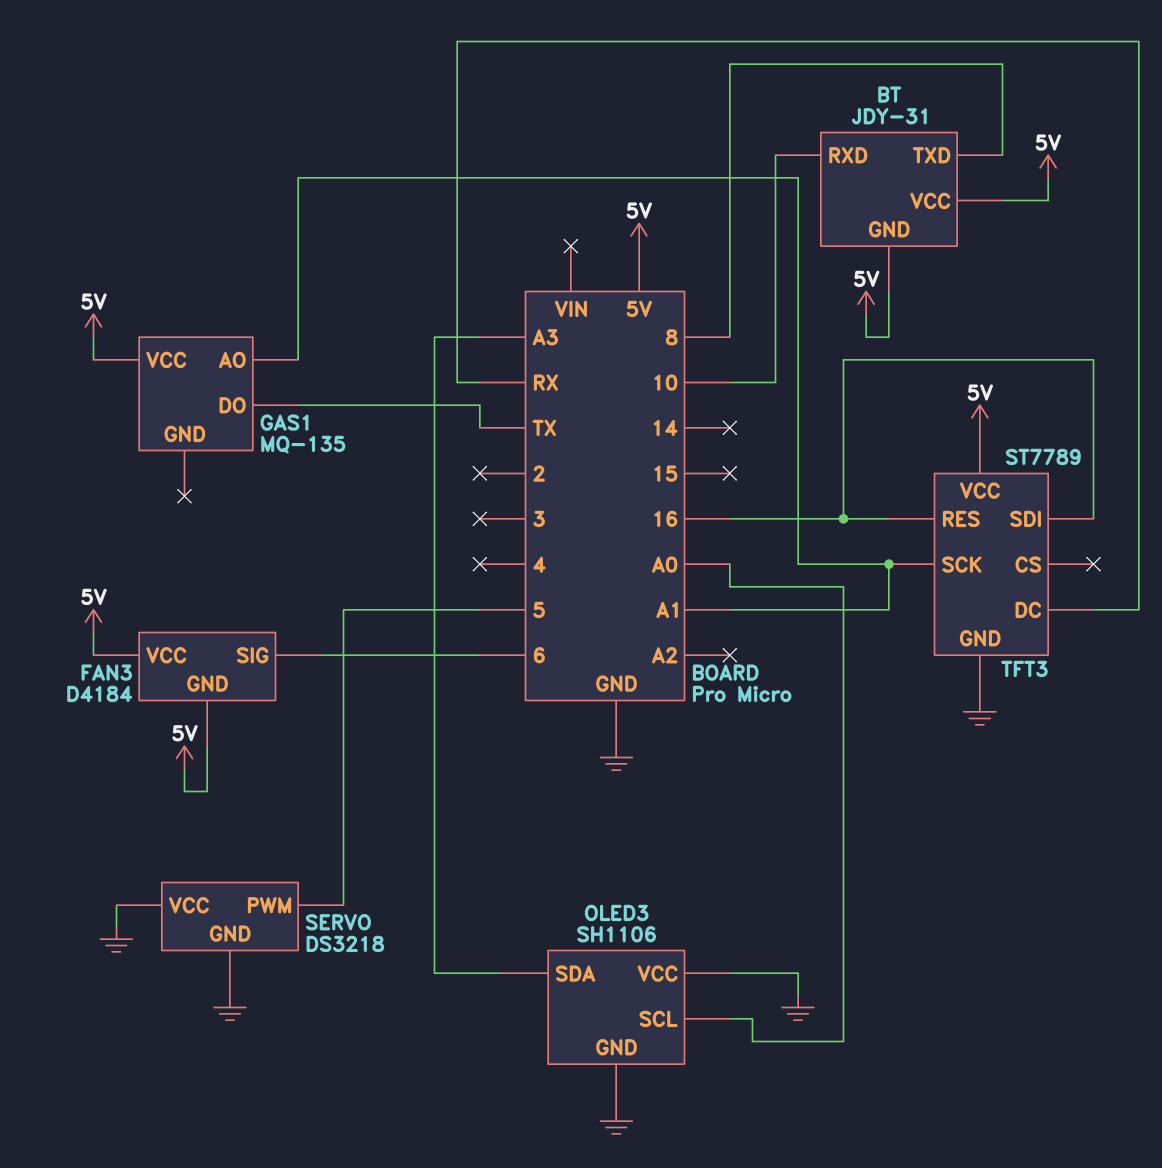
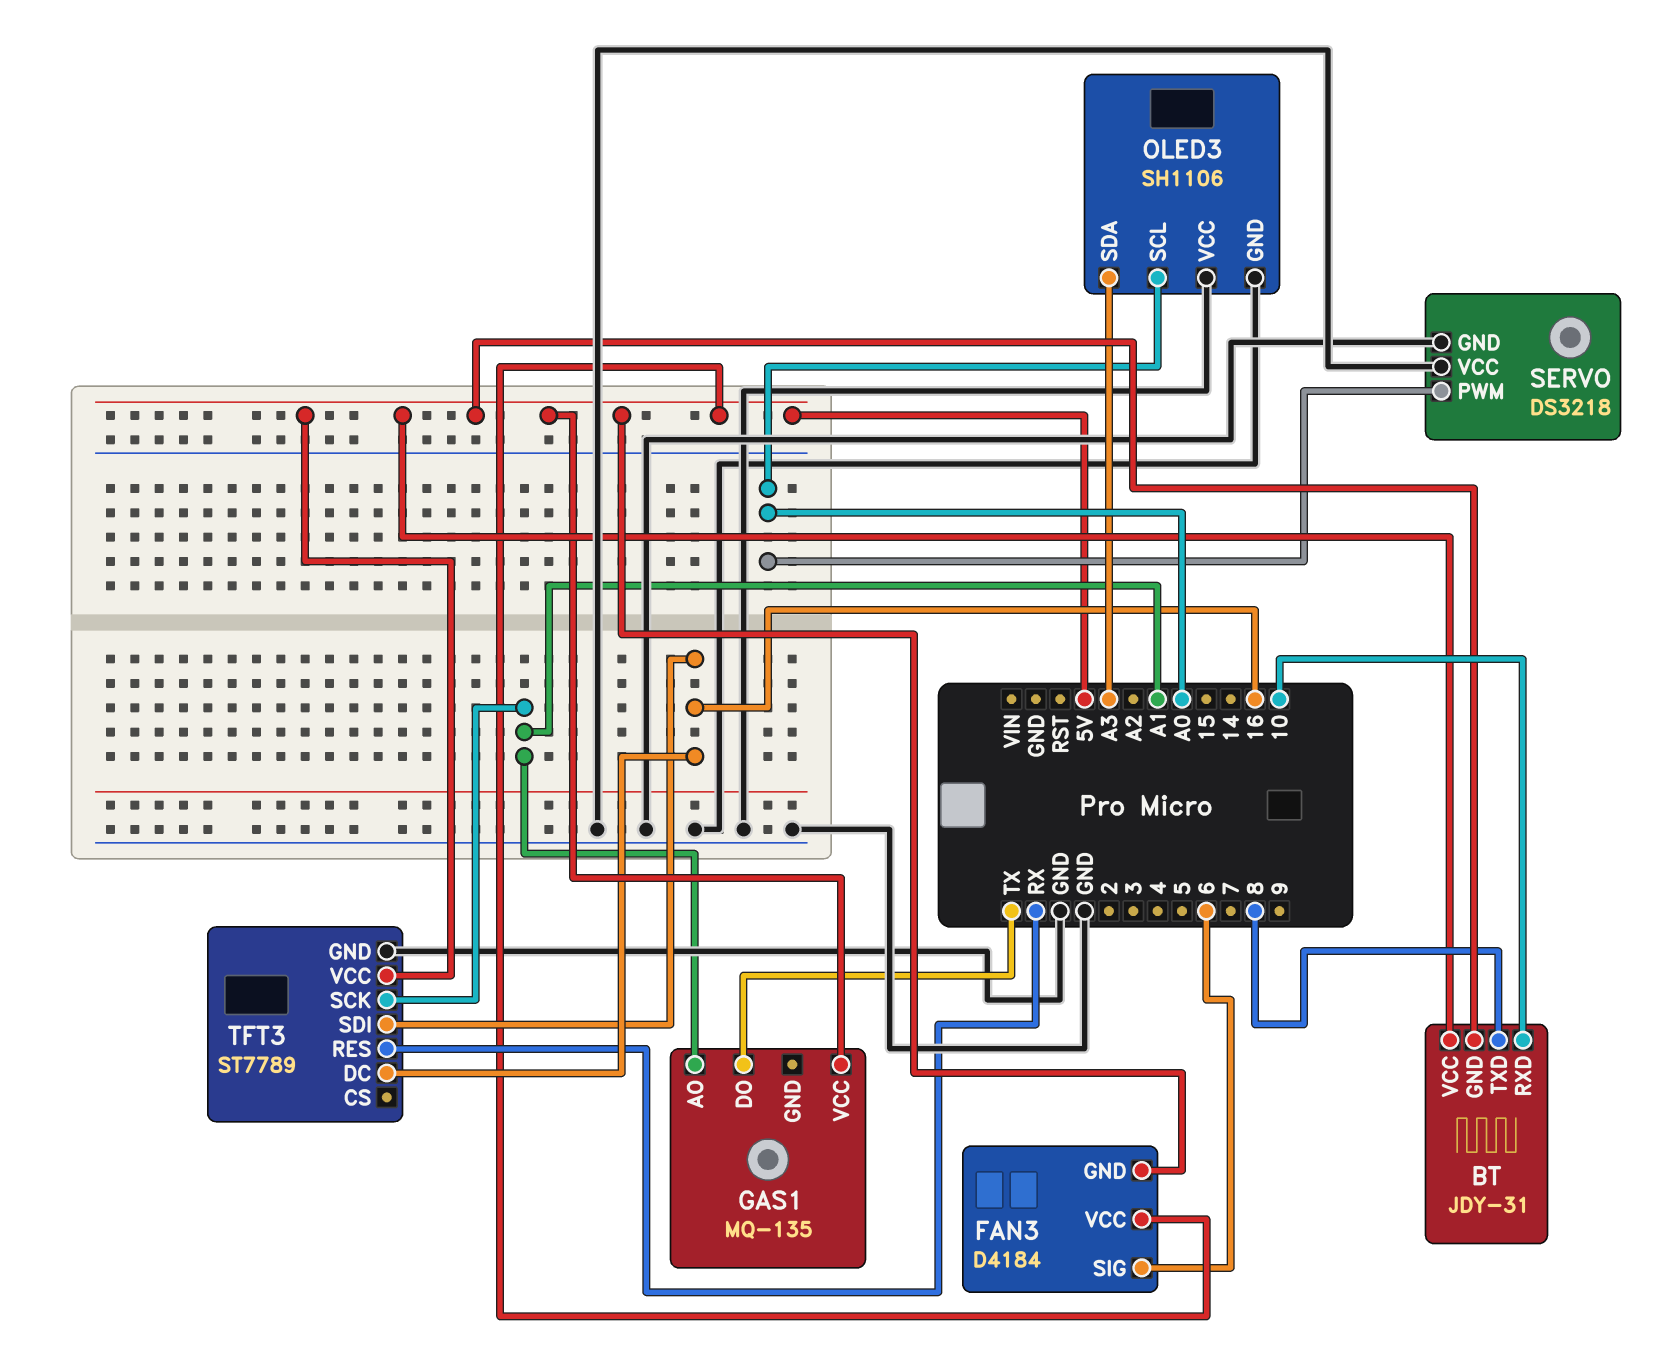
SERVO pin PWM: 5 -> A0
TFT3 pin DC: RX -> 16
TFT3 pin RES: 16 -> RX

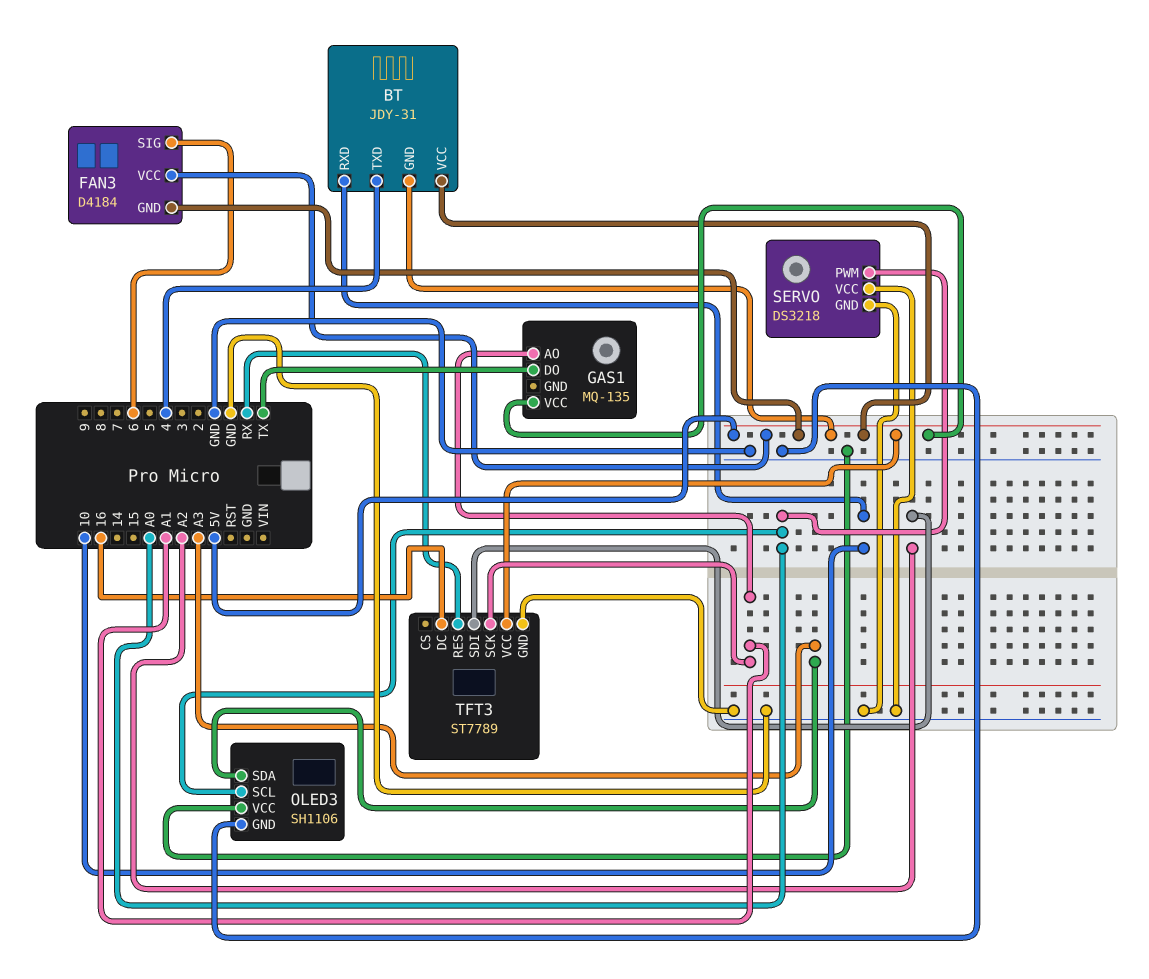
BT pin TXD: 8 -> 4
TFT3 pin SDI: 16 -> A2

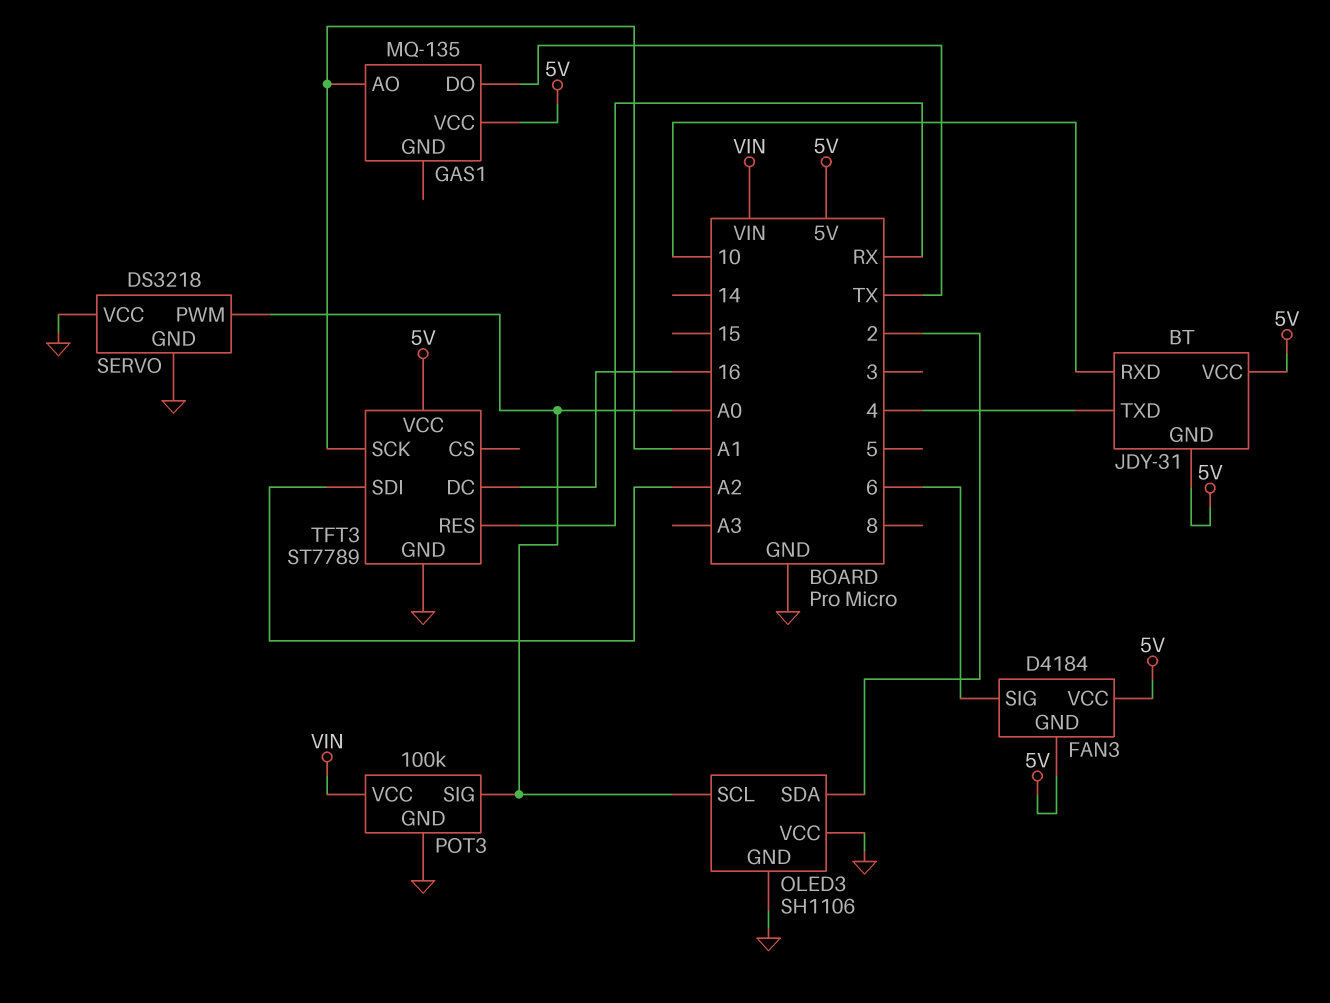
OLED3 pin SDA: A3 -> 2
POT3: none -> 100k
POT3 pin GND: none -> GND
POT3 pin SIG: none -> A0
POT3 pin VCC: none -> VIN

